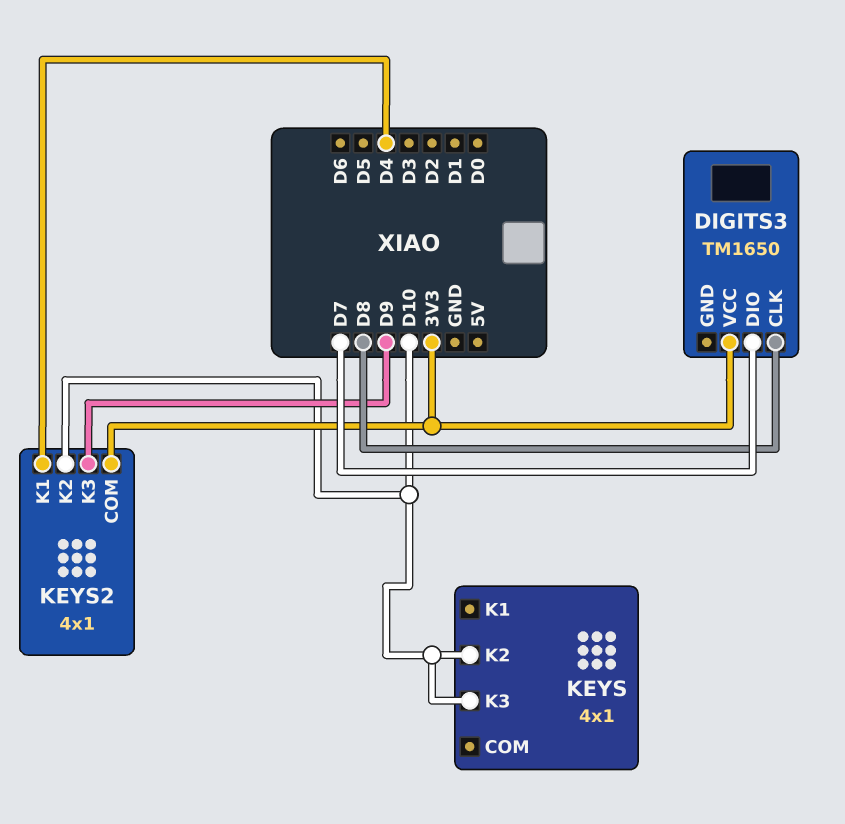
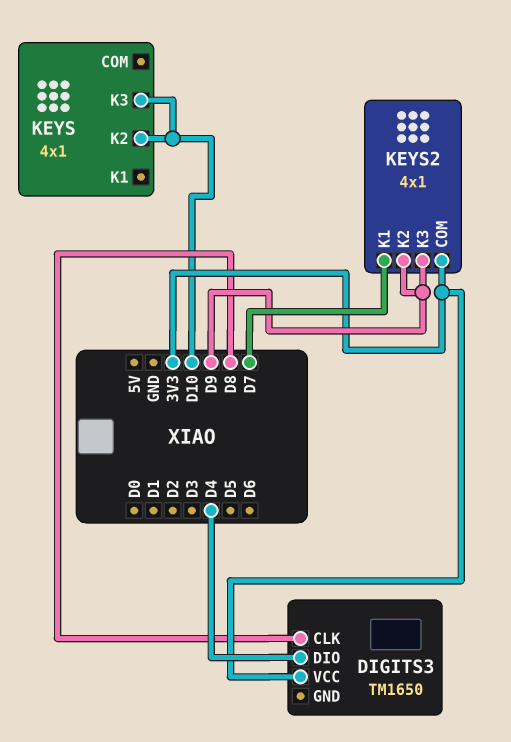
DIGITS3 pin DIO: D7 -> D4
KEYS2 pin K1: D4 -> D7
KEYS2 pin K2: D10 -> D9

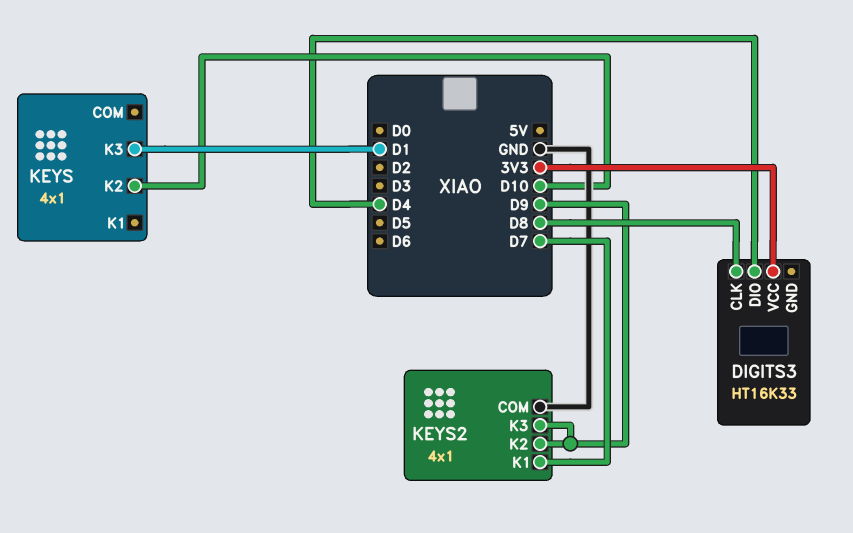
DIGITS3: TM1650 -> HT16K33
KEYS pin K3: D10 -> D1
KEYS2 pin COM: 3V3 -> GND

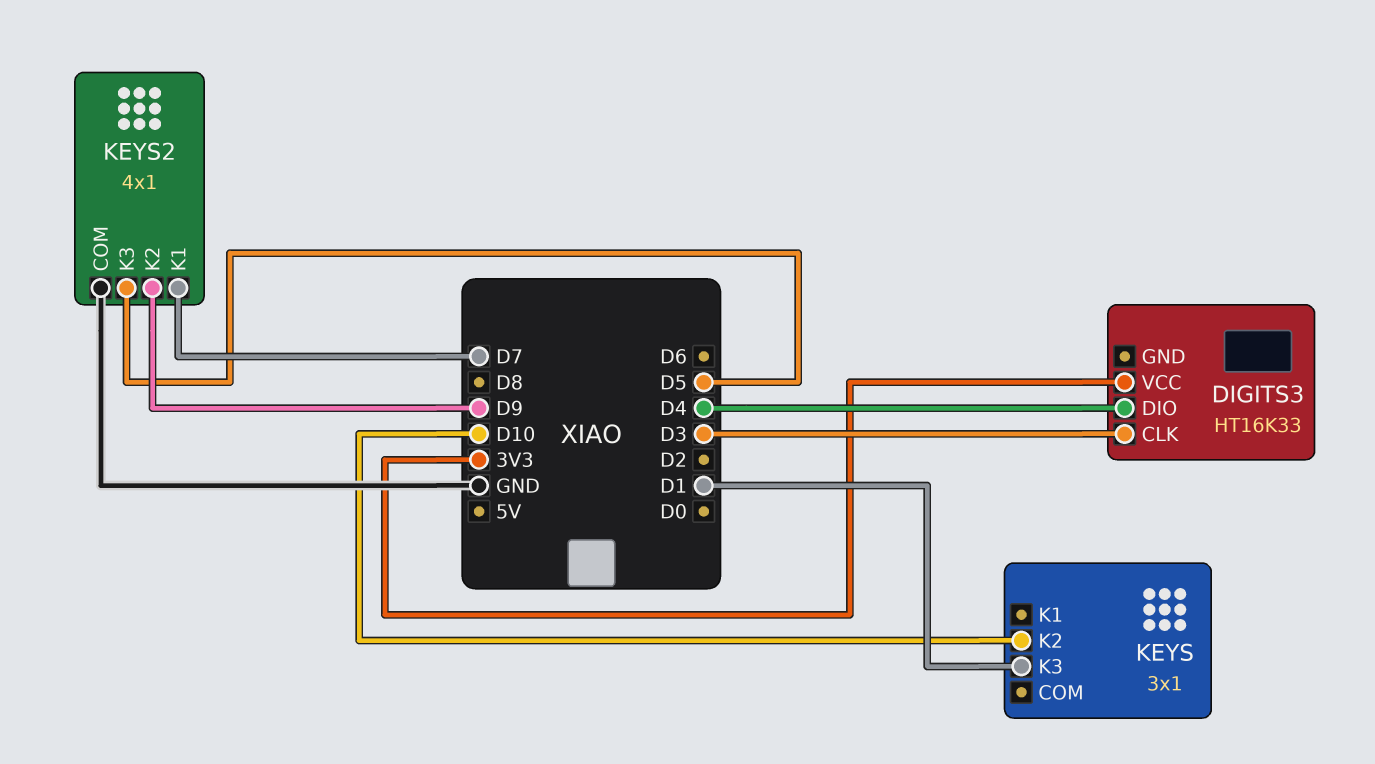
DIGITS3 pin CLK: D8 -> D3
KEYS: 4x1 -> 3x1
KEYS2 pin K3: D9 -> D5

